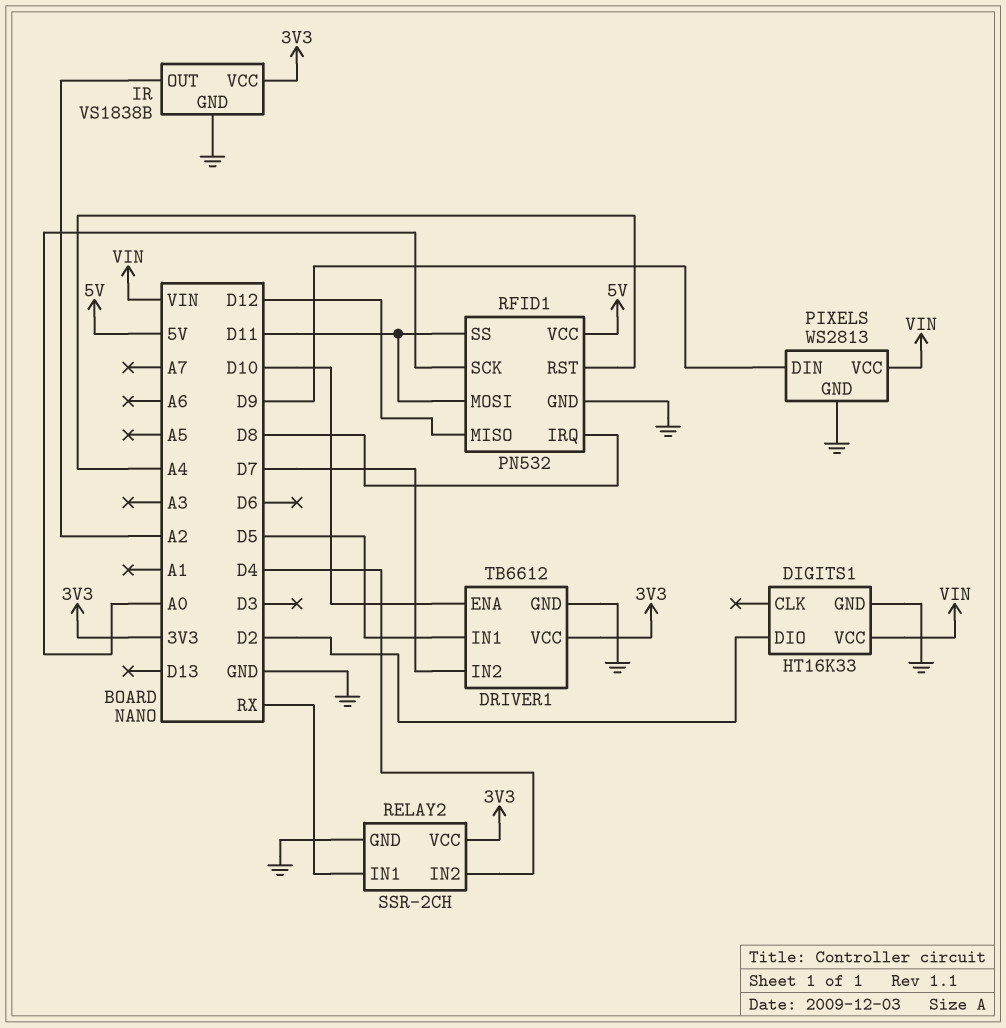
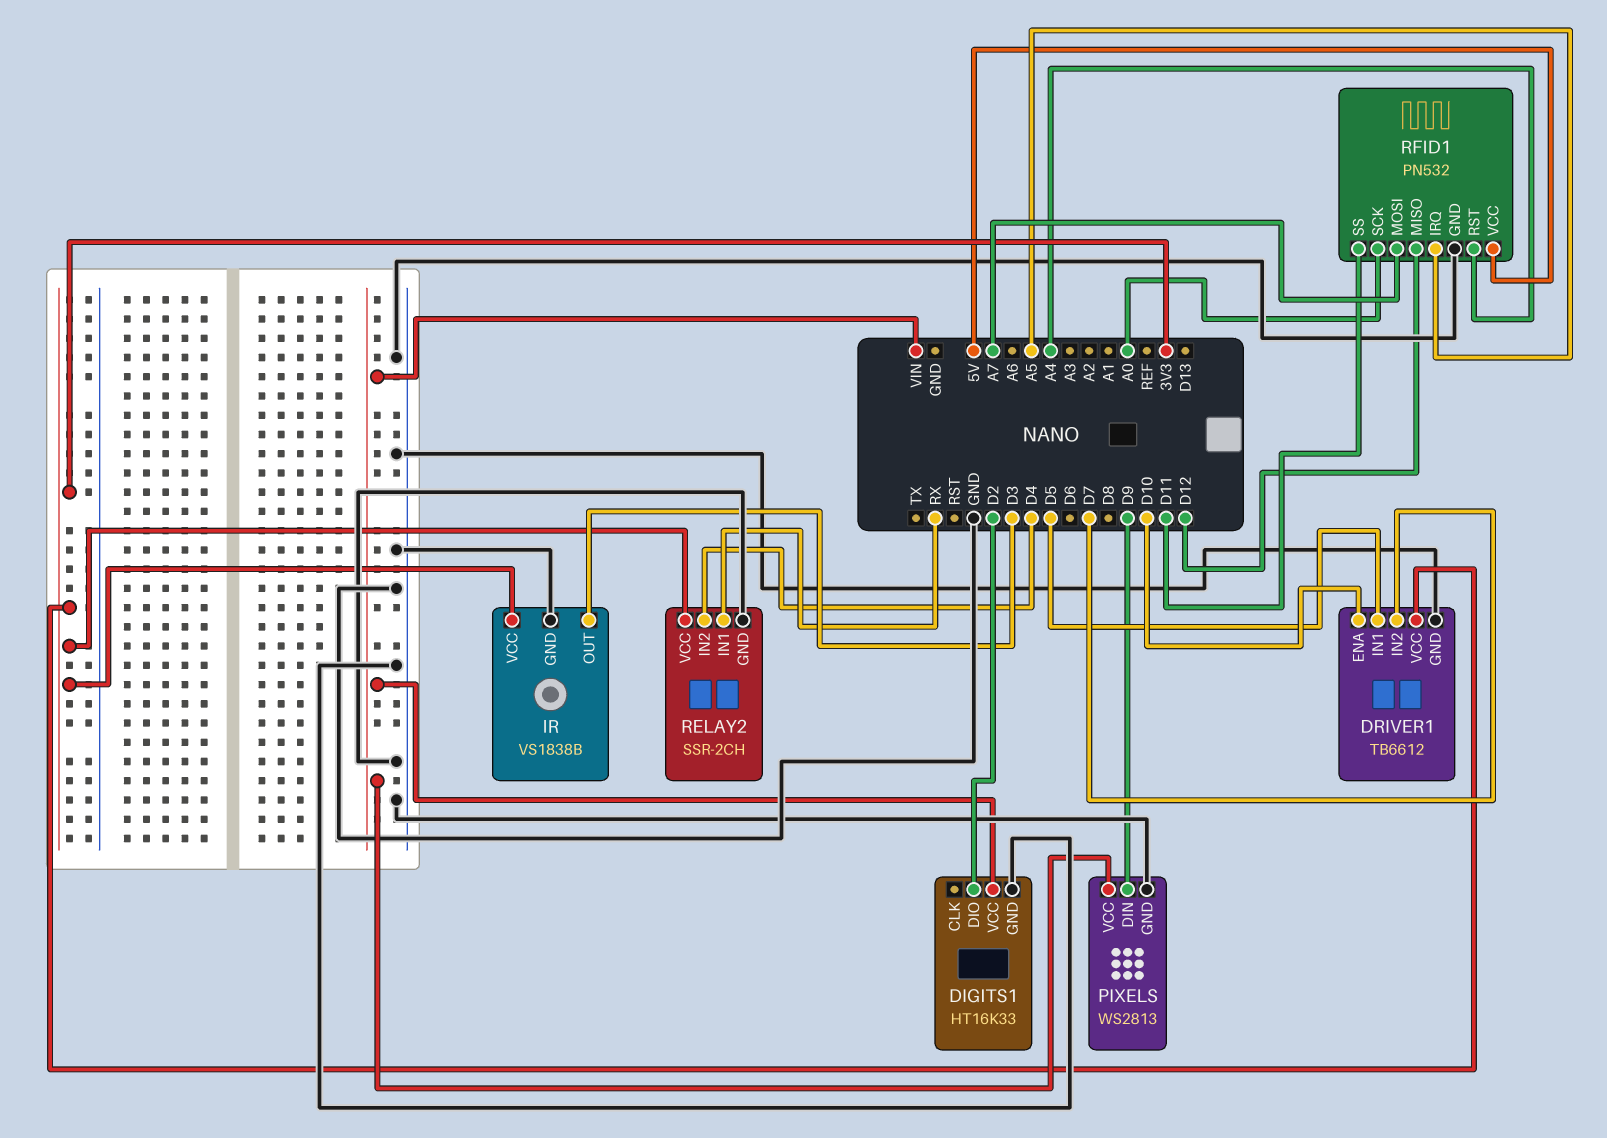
IR pin OUT: A2 -> D3
RFID1 pin IRQ: D8 -> A5
RFID1 pin MOSI: D11 -> A7

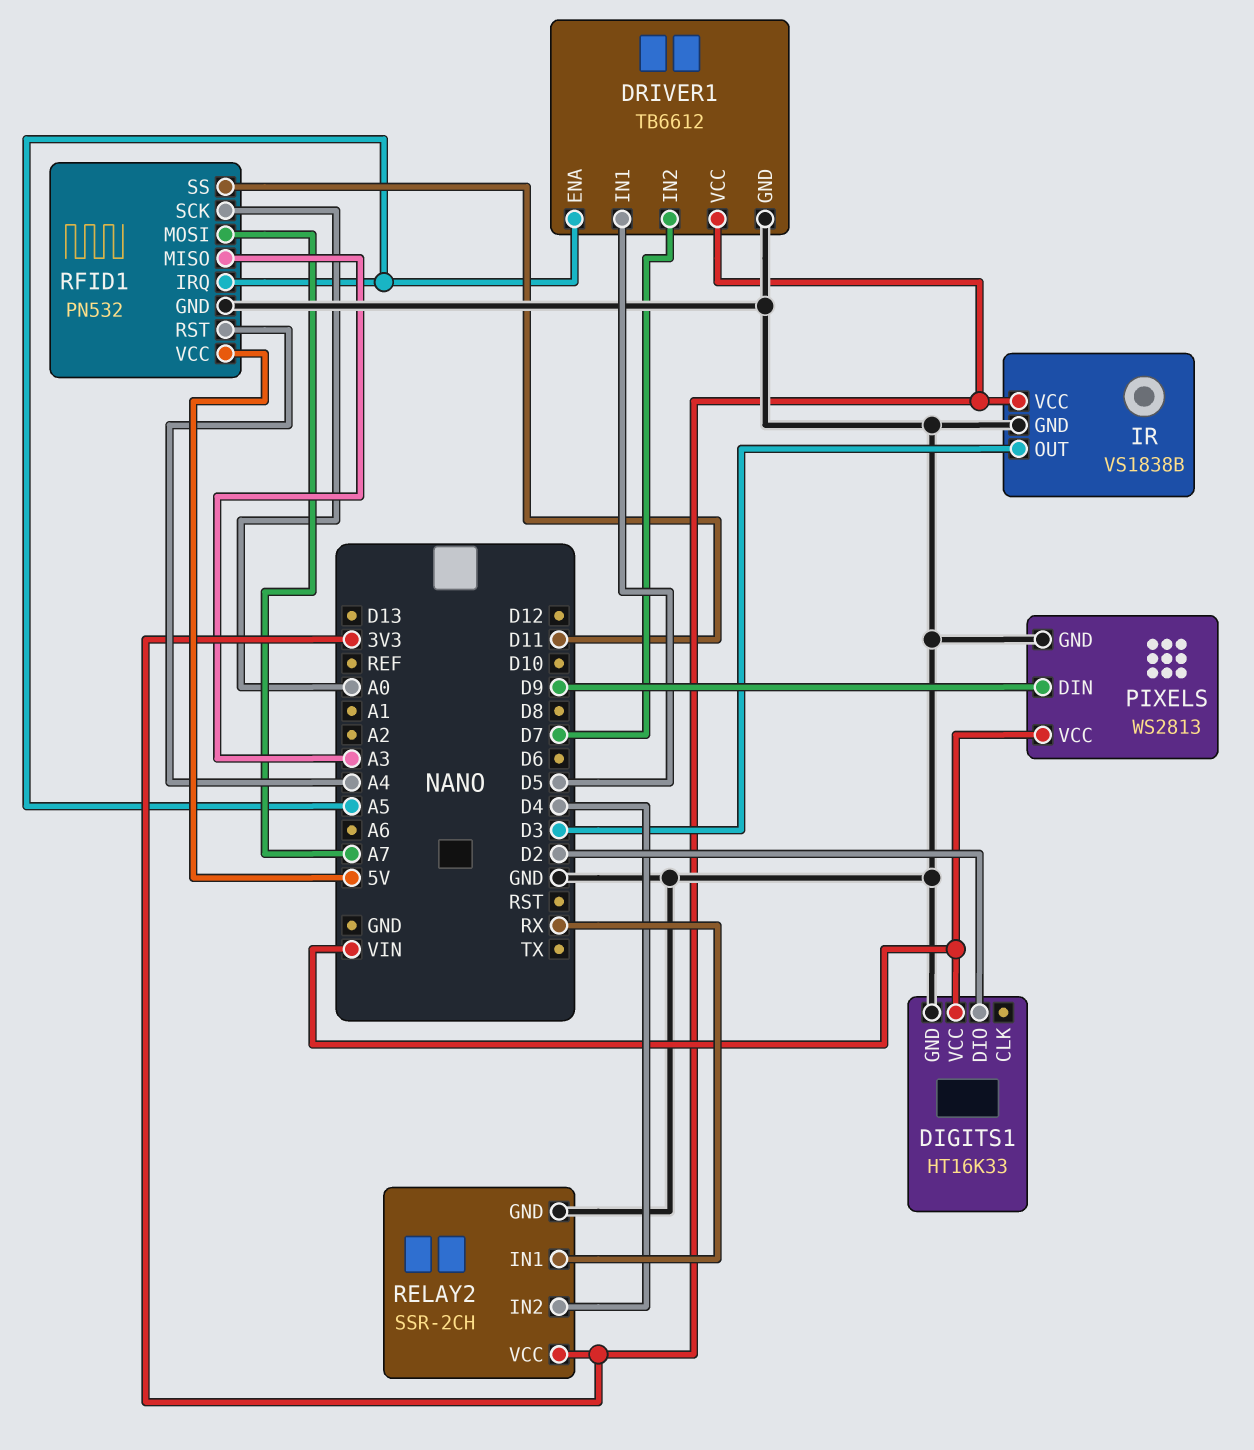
DRIVER1 pin ENA: D10 -> A5
RFID1 pin MISO: D12 -> A3

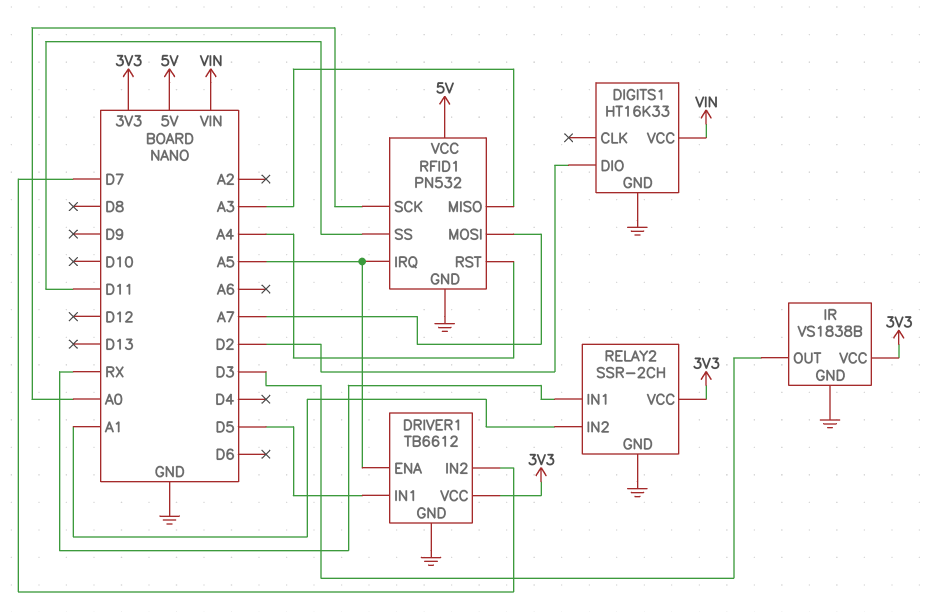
PIXELS: WS2813 -> none
PIXELS pin DIN: D9 -> none
PIXELS pin GND: GND -> none
PIXELS pin VCC: VIN -> none
RELAY2 pin IN2: D4 -> A1

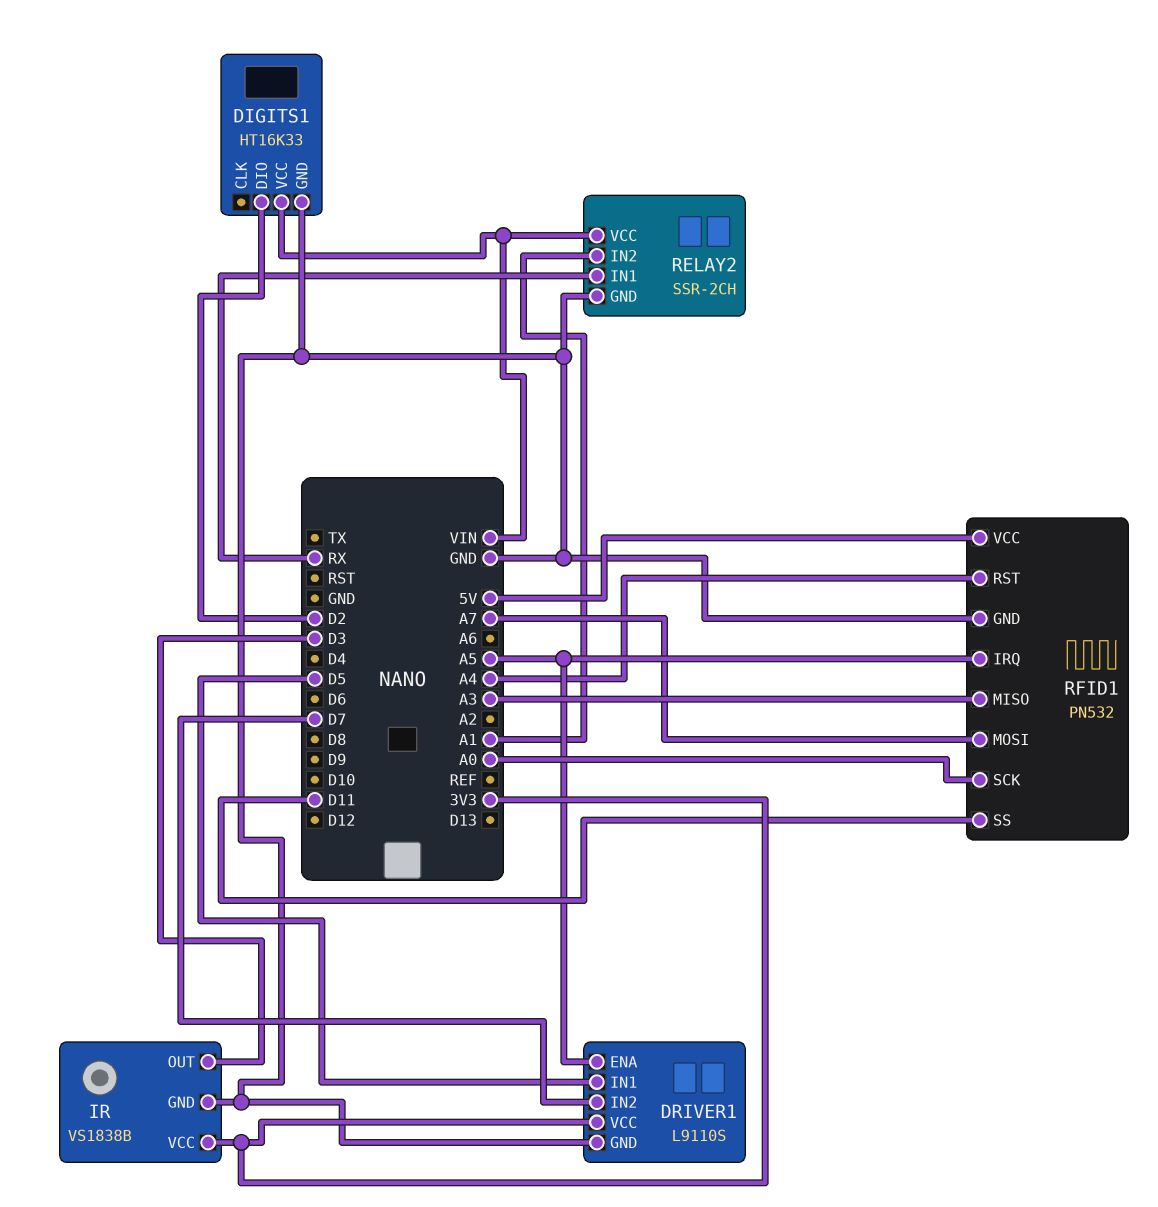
DRIVER1: TB6612 -> L9110S
RELAY2 pin VCC: 3V3 -> VIN

